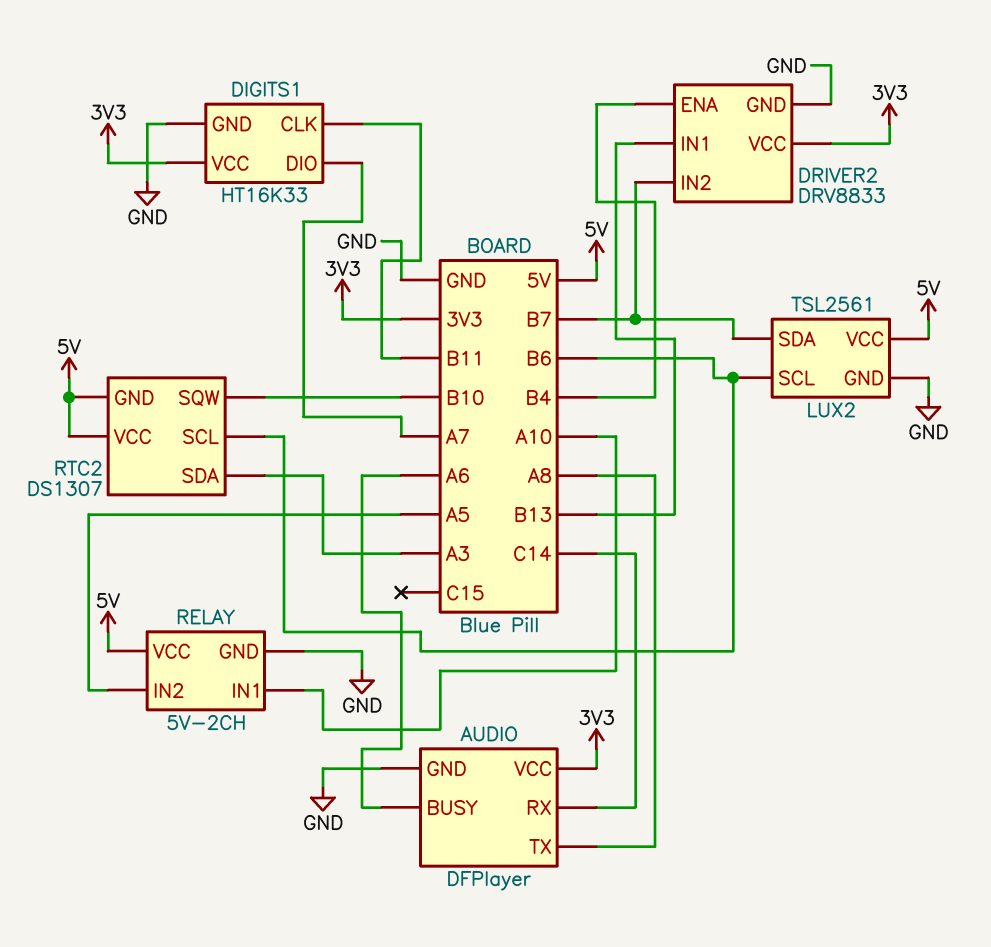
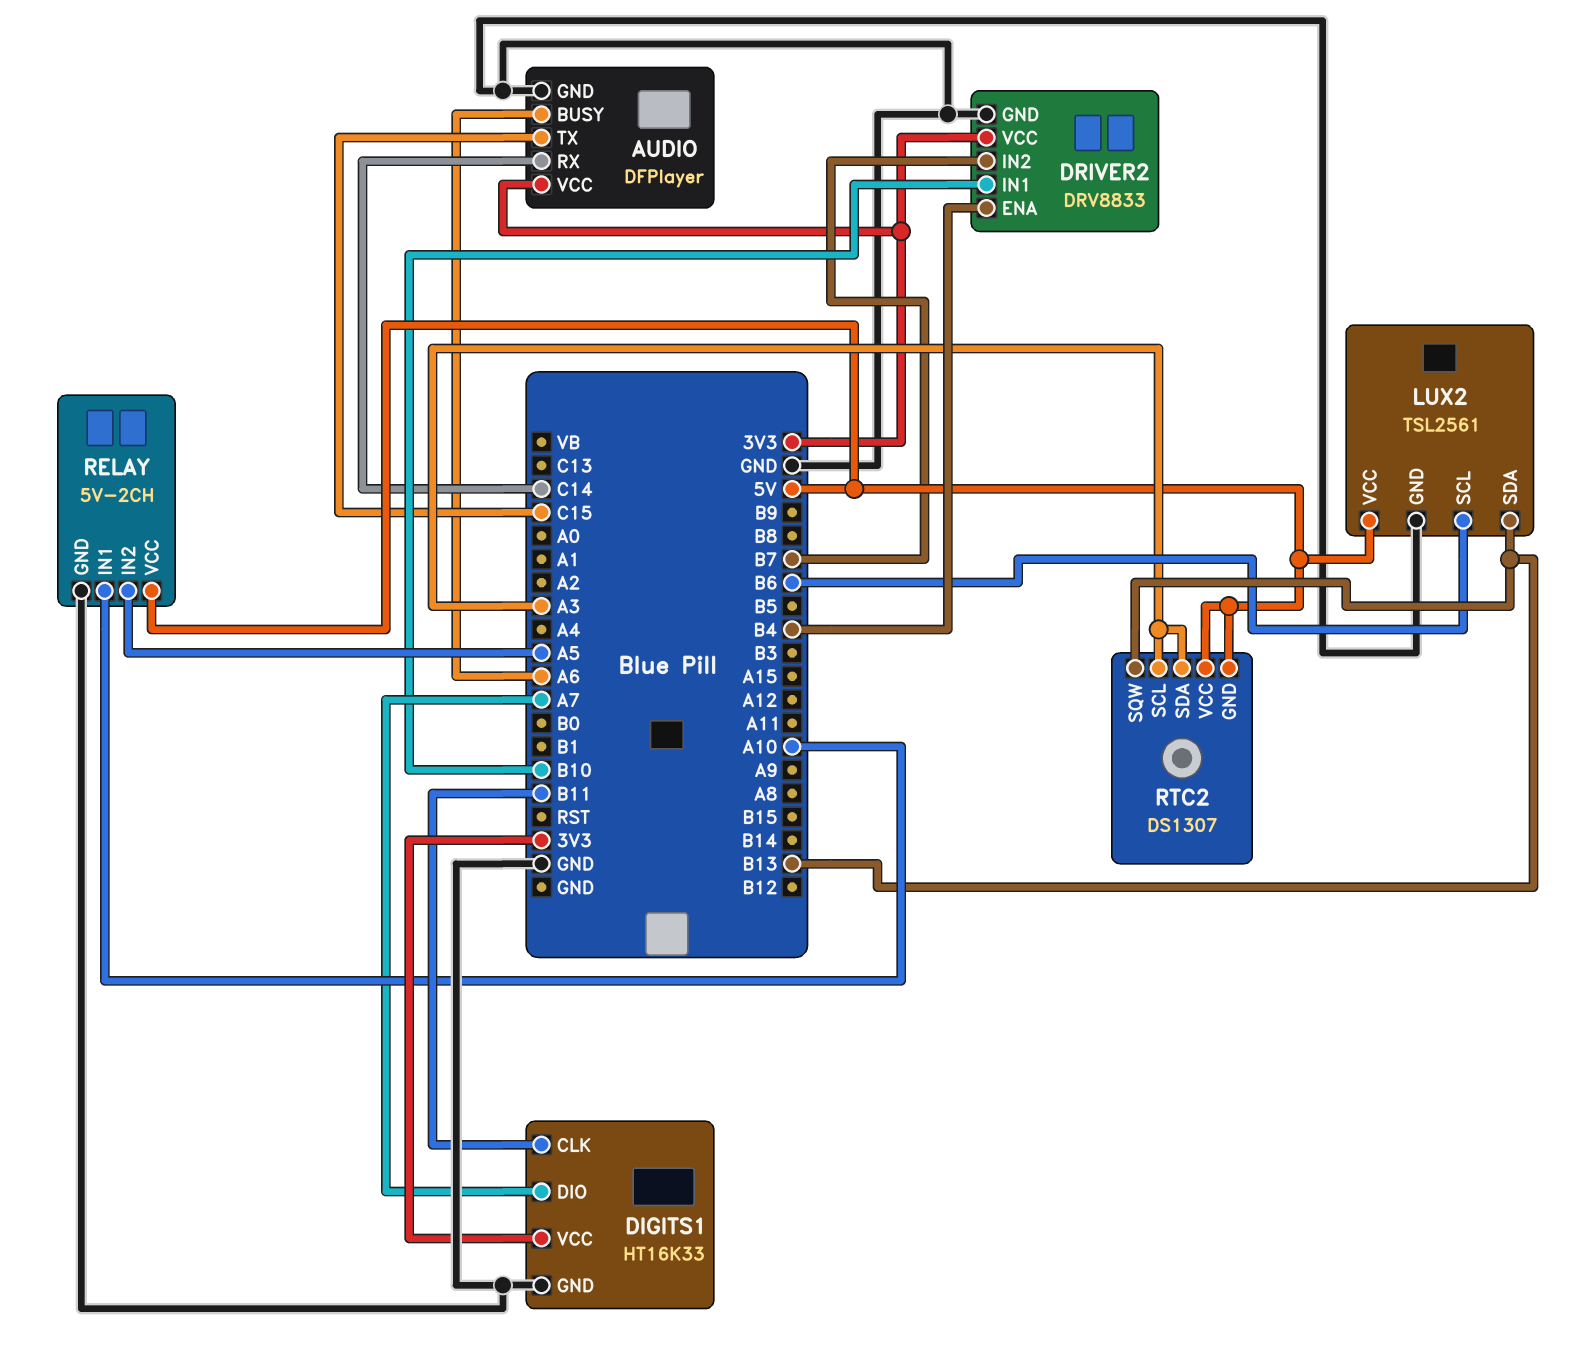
AUDIO pin TX: A8 -> C15
DRIVER2 pin IN1: B13 -> B10
LUX2 pin SDA: B7 -> B13
RTC2 pin SCL: B6 -> A3
RTC2 pin SQW: B10 -> B13

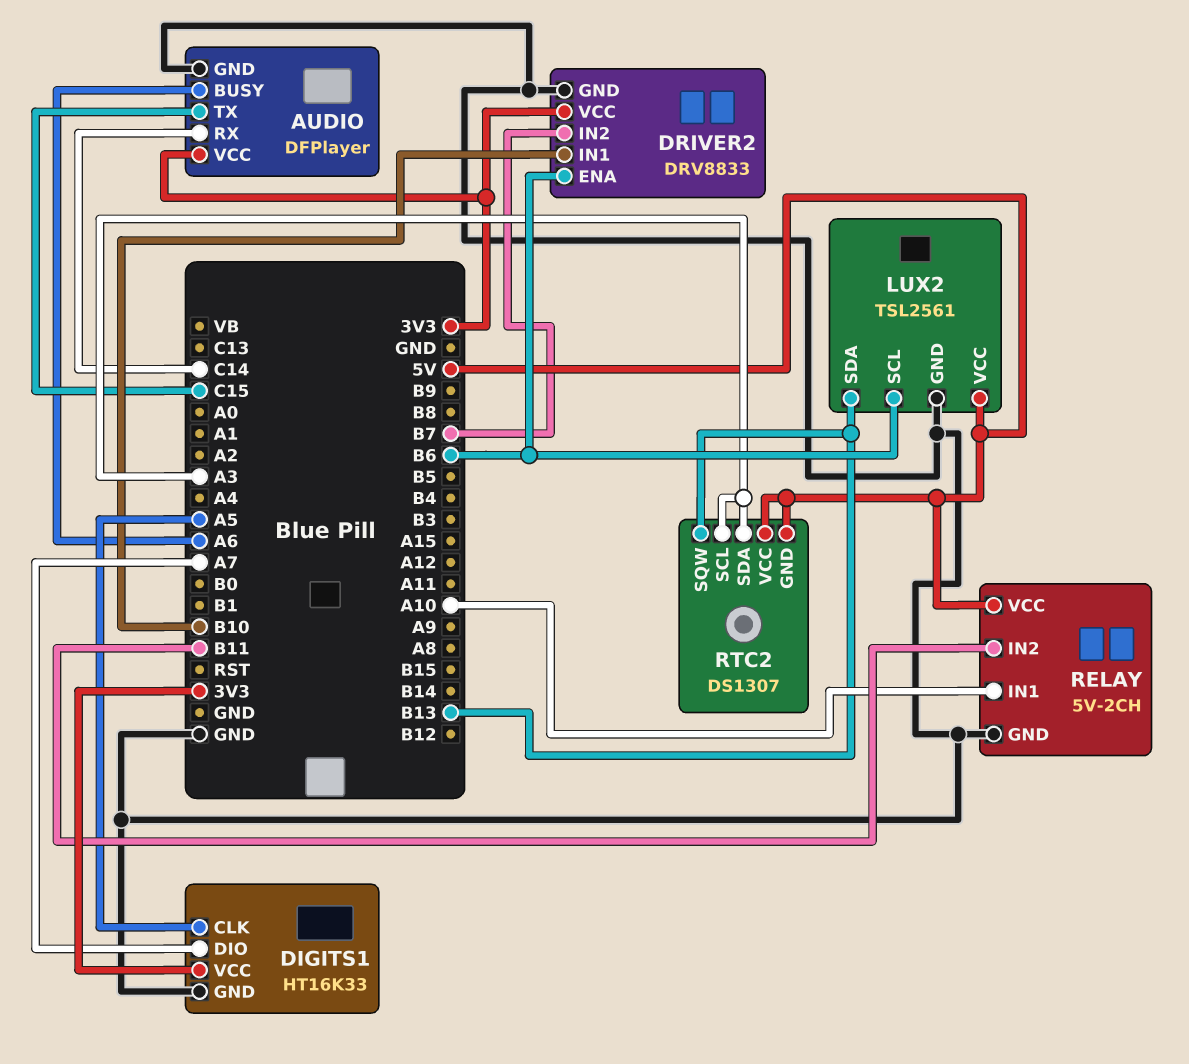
DIGITS1 pin CLK: B11 -> A5
DRIVER2 pin ENA: B4 -> B6
RELAY pin IN2: A5 -> B11

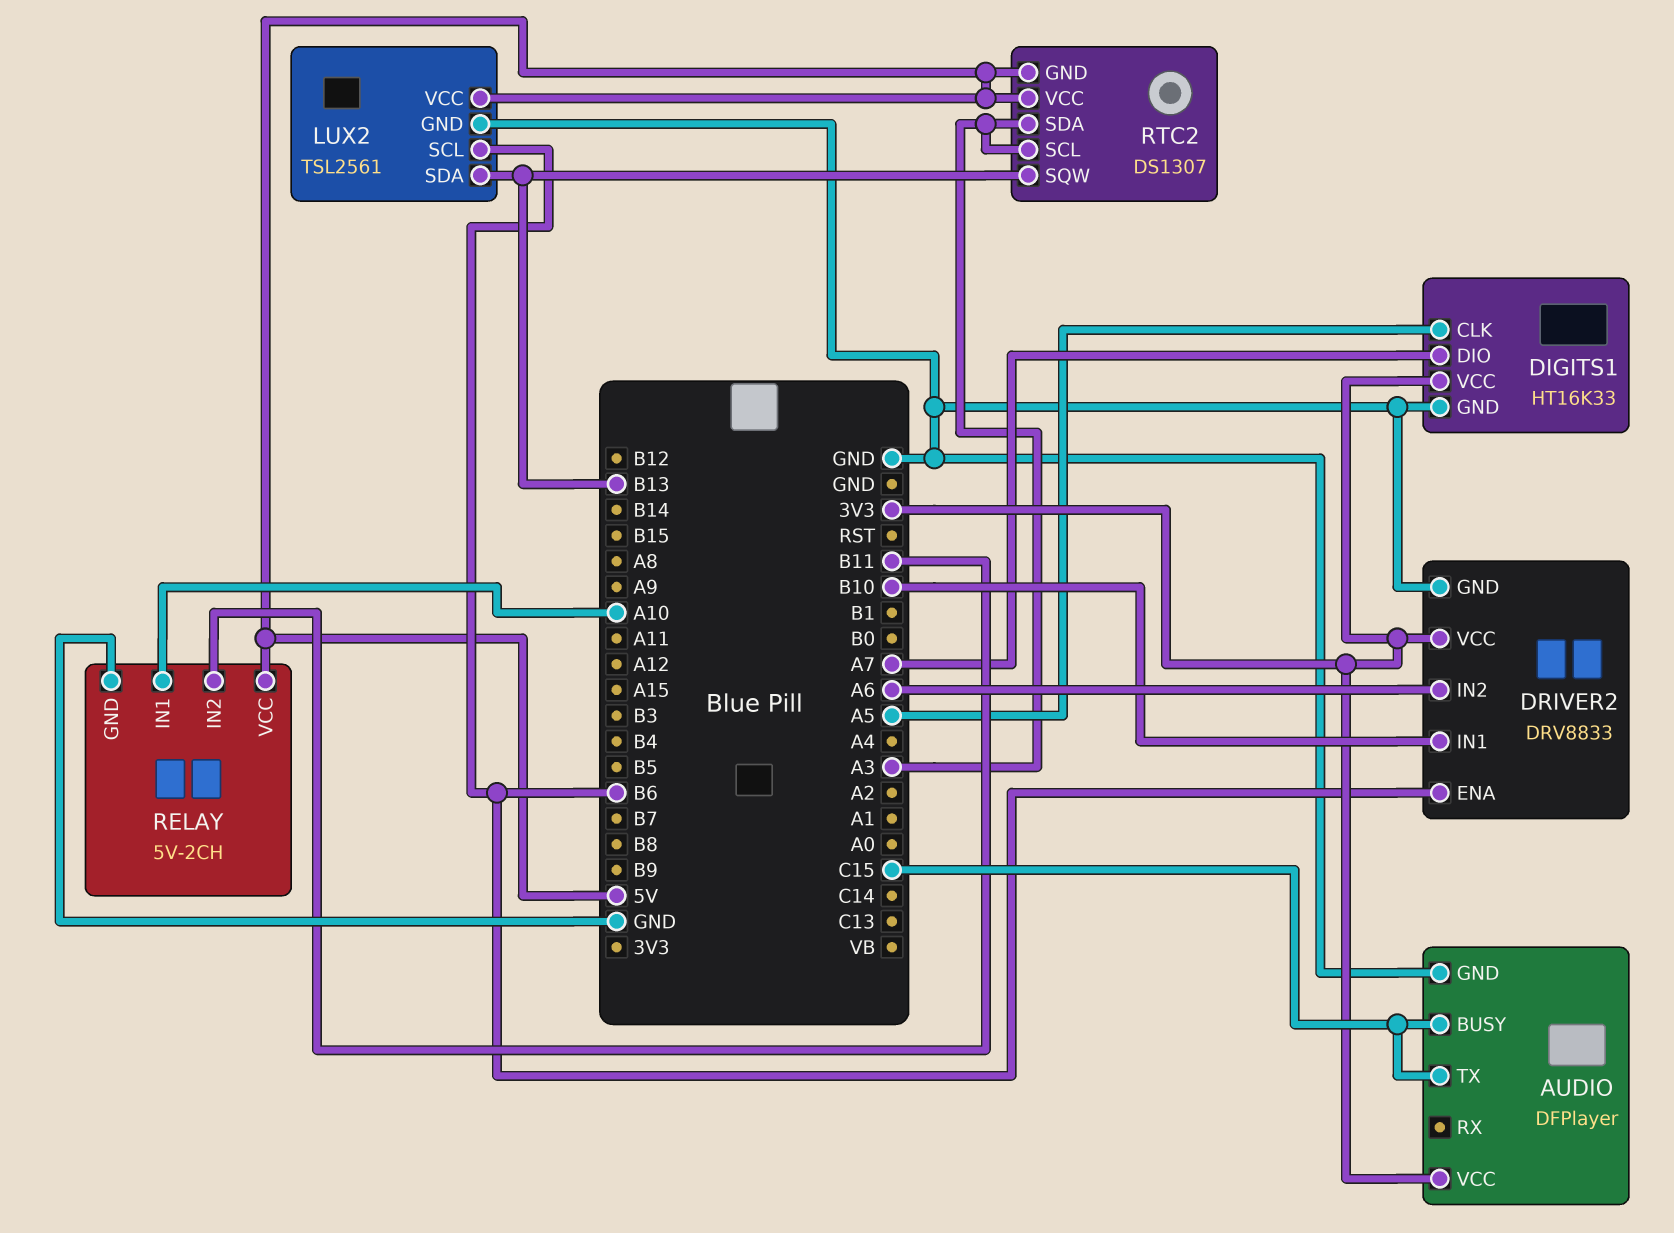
AUDIO pin BUSY: A6 -> C15
AUDIO pin RX: C14 -> none
DRIVER2 pin IN2: B7 -> A6

